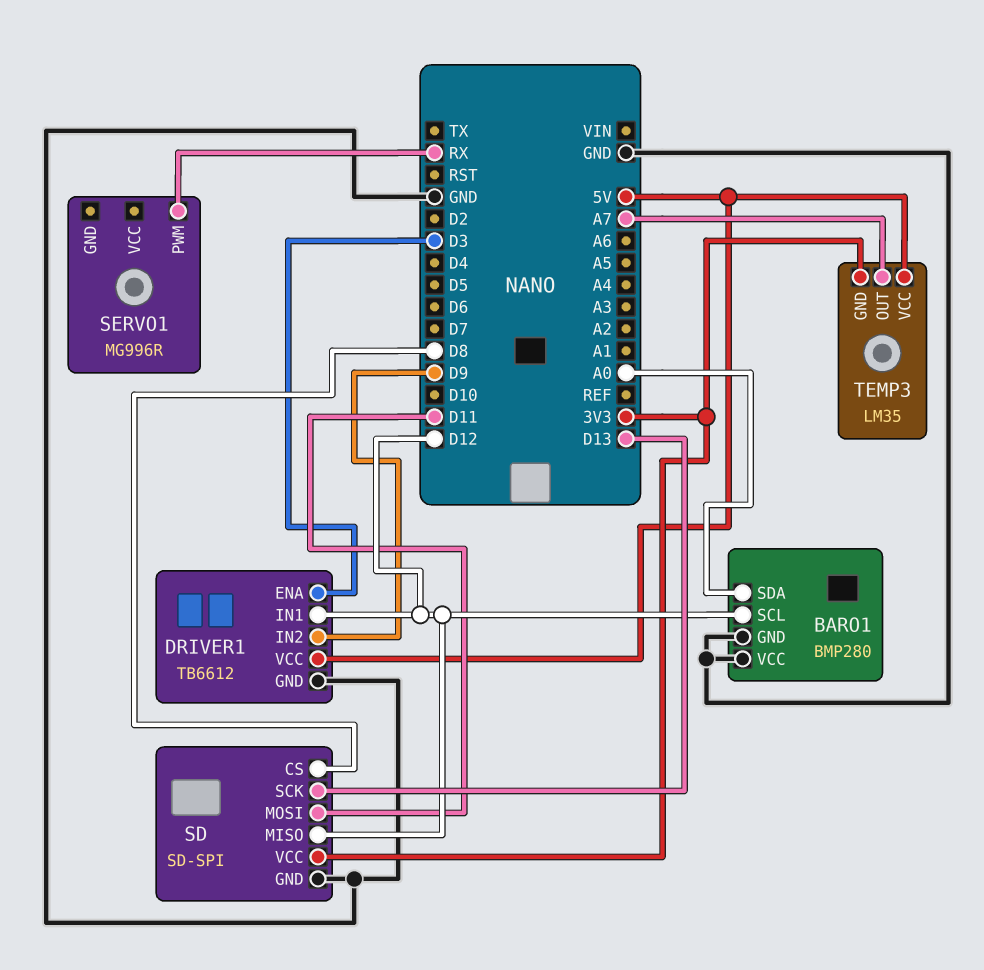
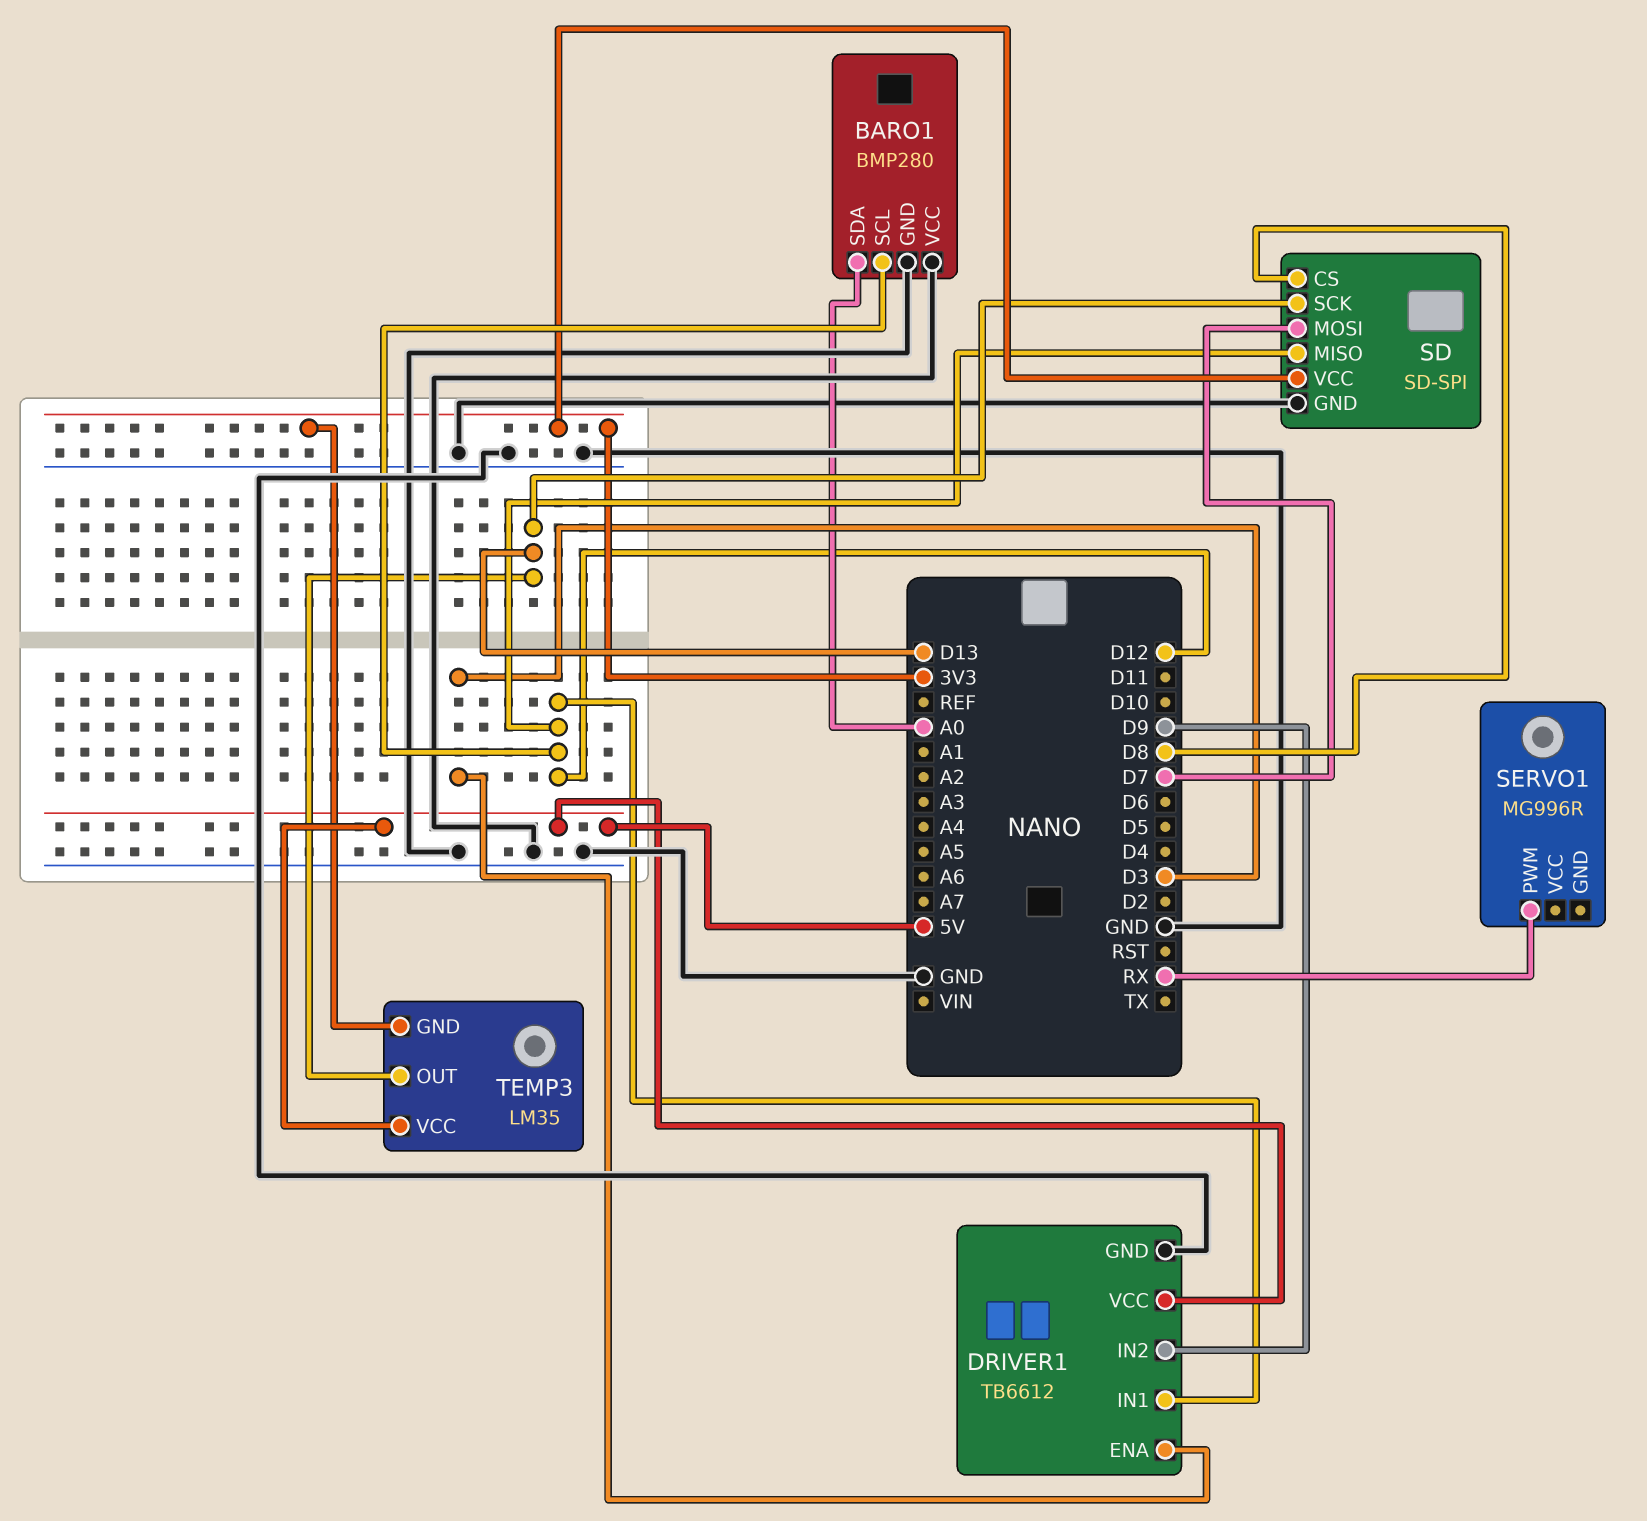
SD pin MOSI: D11 -> D7
TEMP3 pin OUT: A7 -> D13

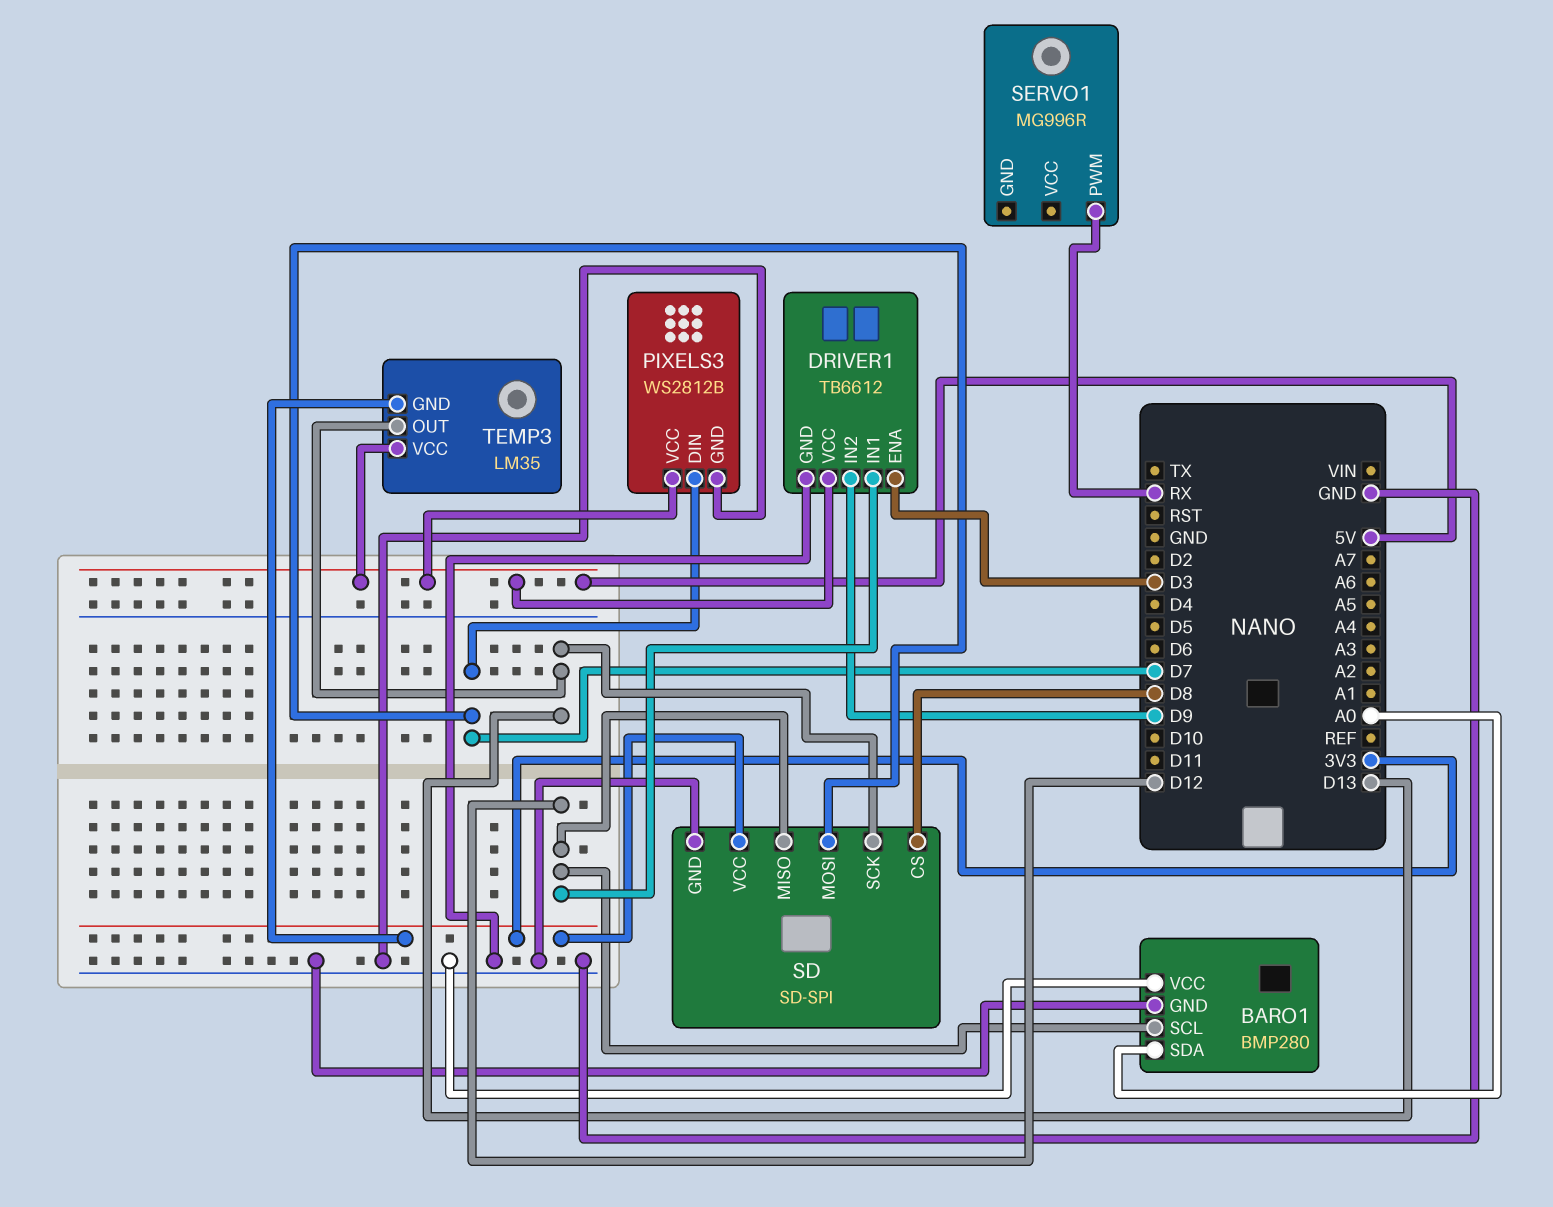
PIXELS3: none -> WS2812B
PIXELS3 pin DIN: none -> D7
PIXELS3 pin GND: none -> GND
PIXELS3 pin VCC: none -> 5V

